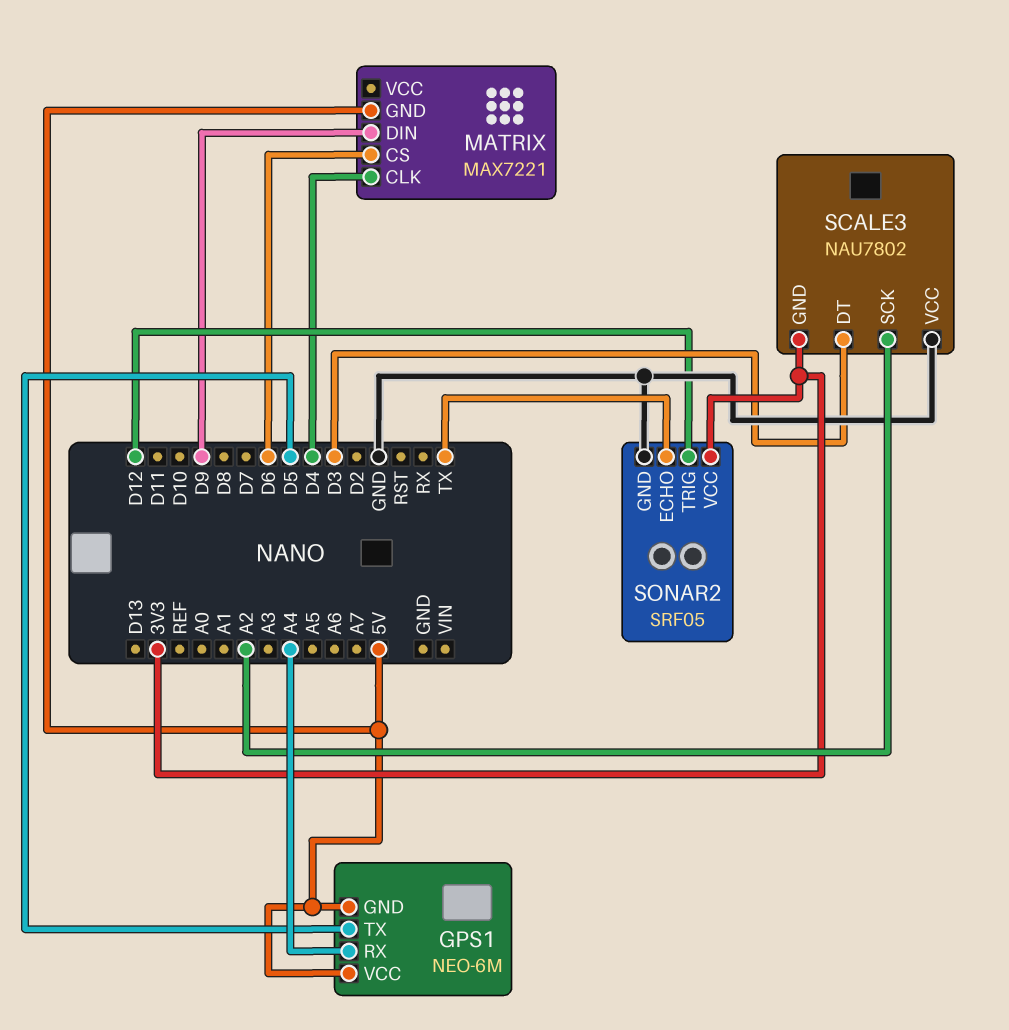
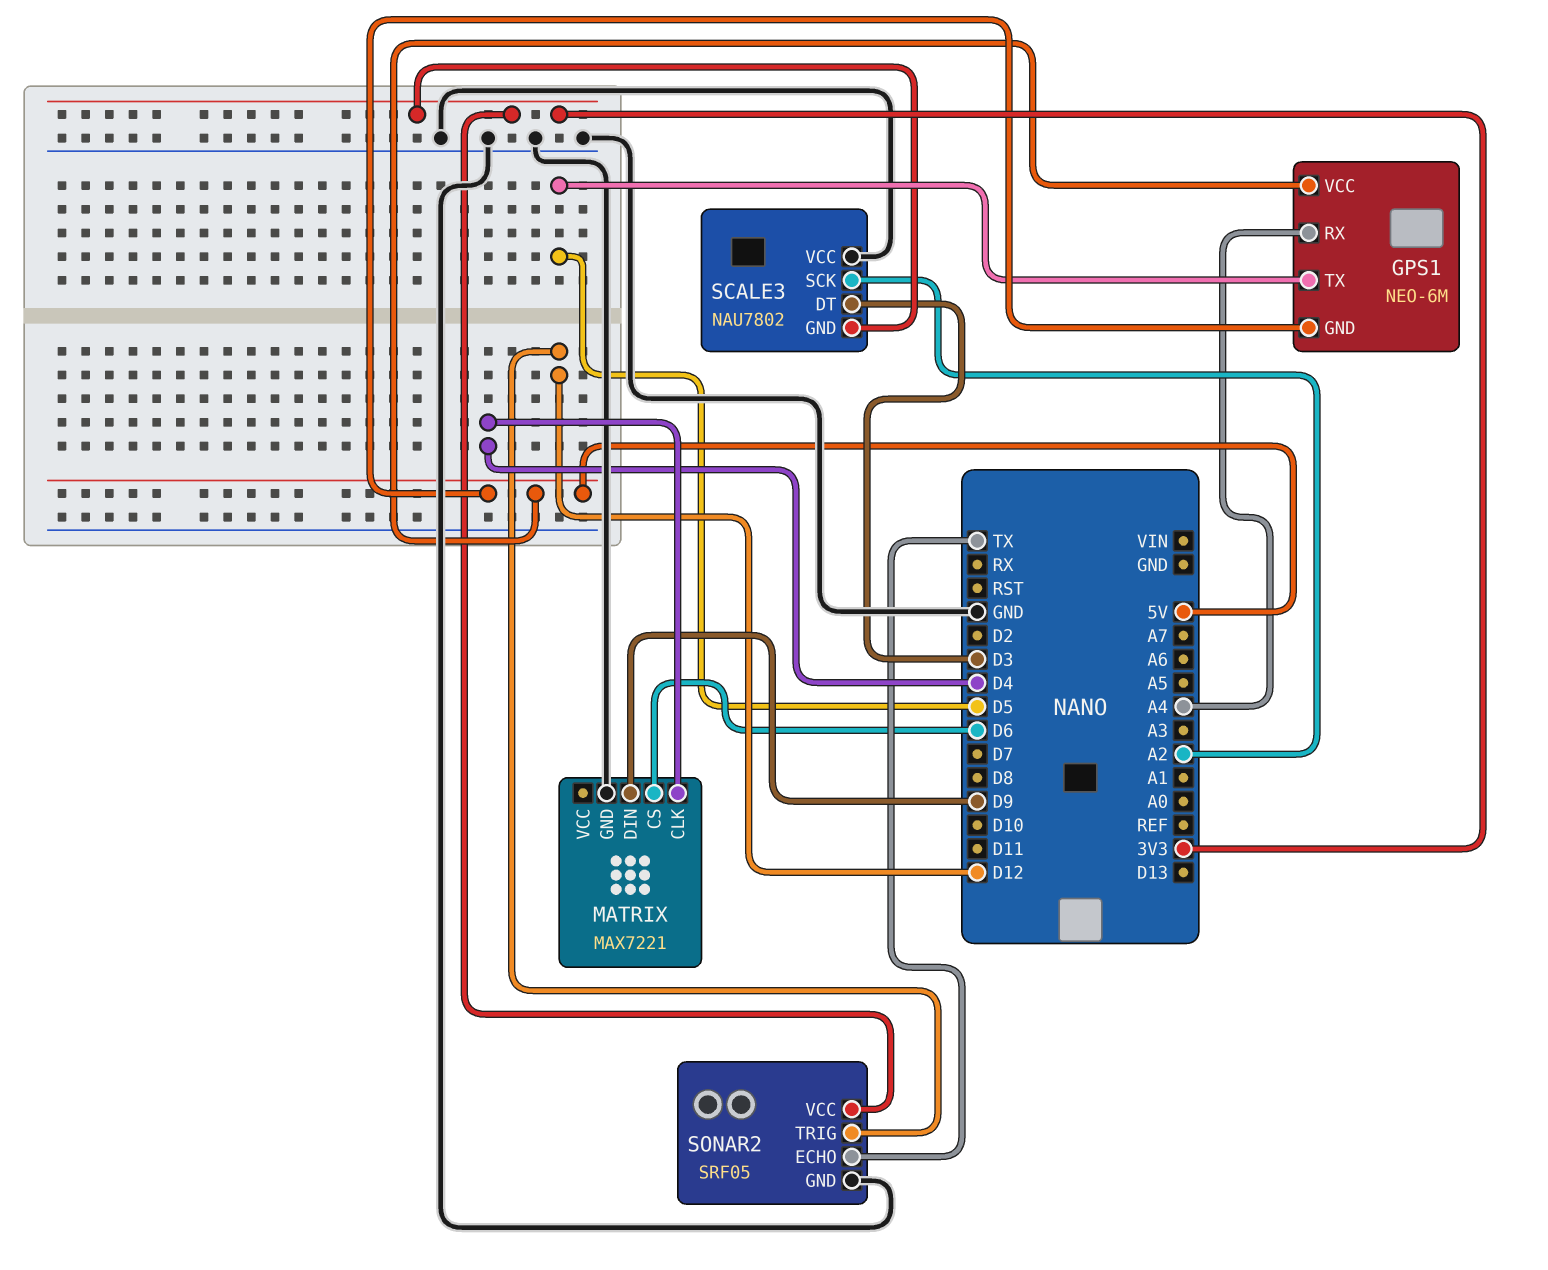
MATRIX pin GND: 5V -> GND

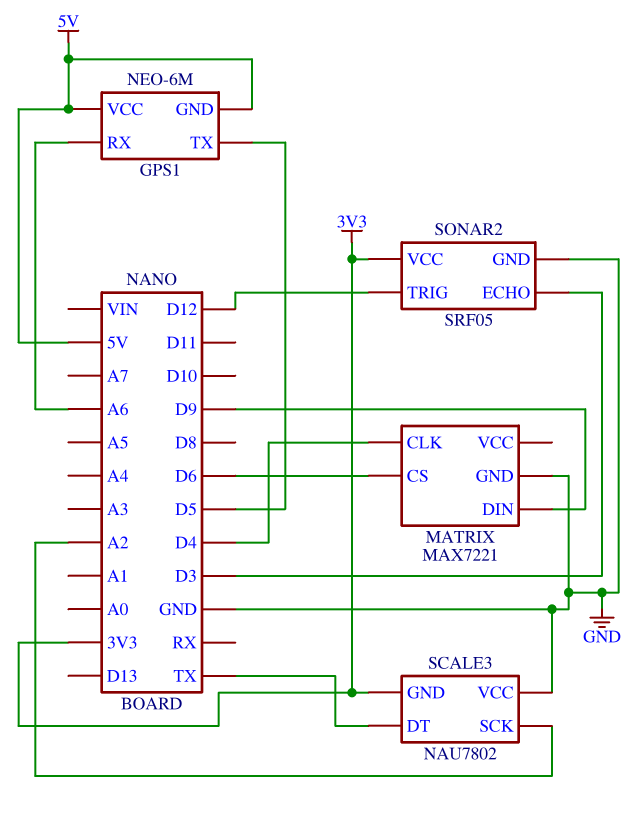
GPS1 pin RX: A4 -> A6
SCALE3 pin DT: D3 -> TX
SONAR2 pin ECHO: TX -> D3

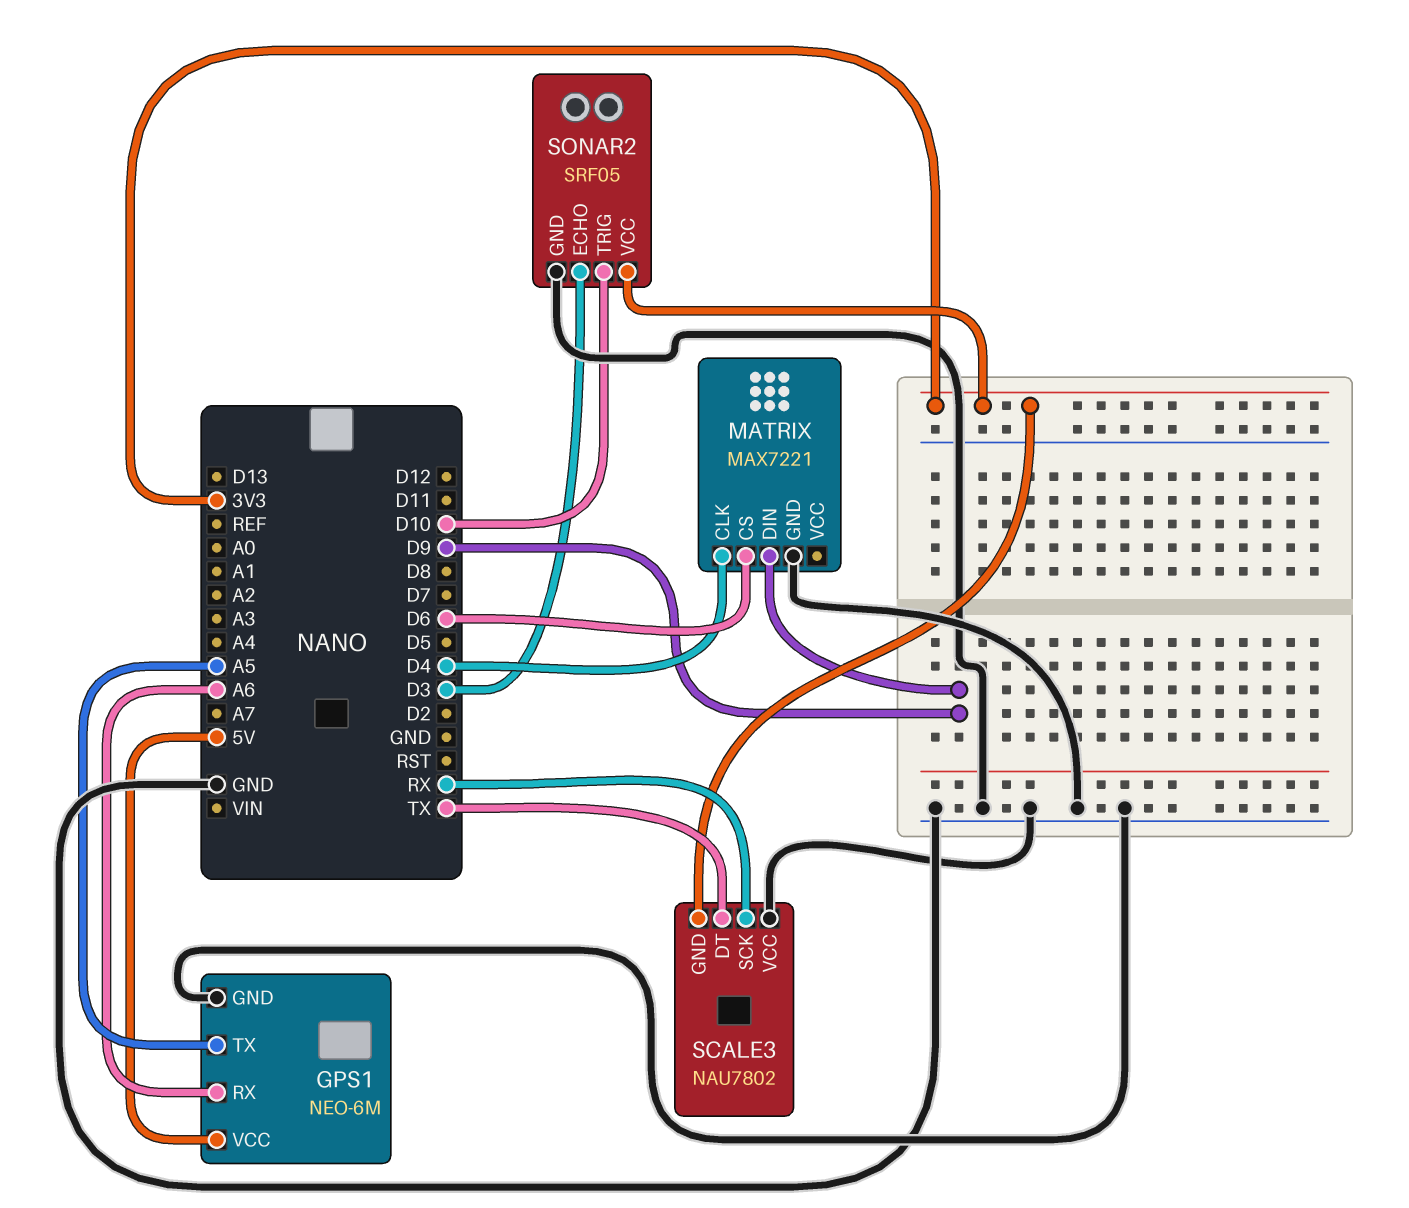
GPS1 pin GND: 5V -> GND
GPS1 pin TX: D5 -> A5
SCALE3 pin SCK: A2 -> RX
SONAR2 pin TRIG: D12 -> D10

